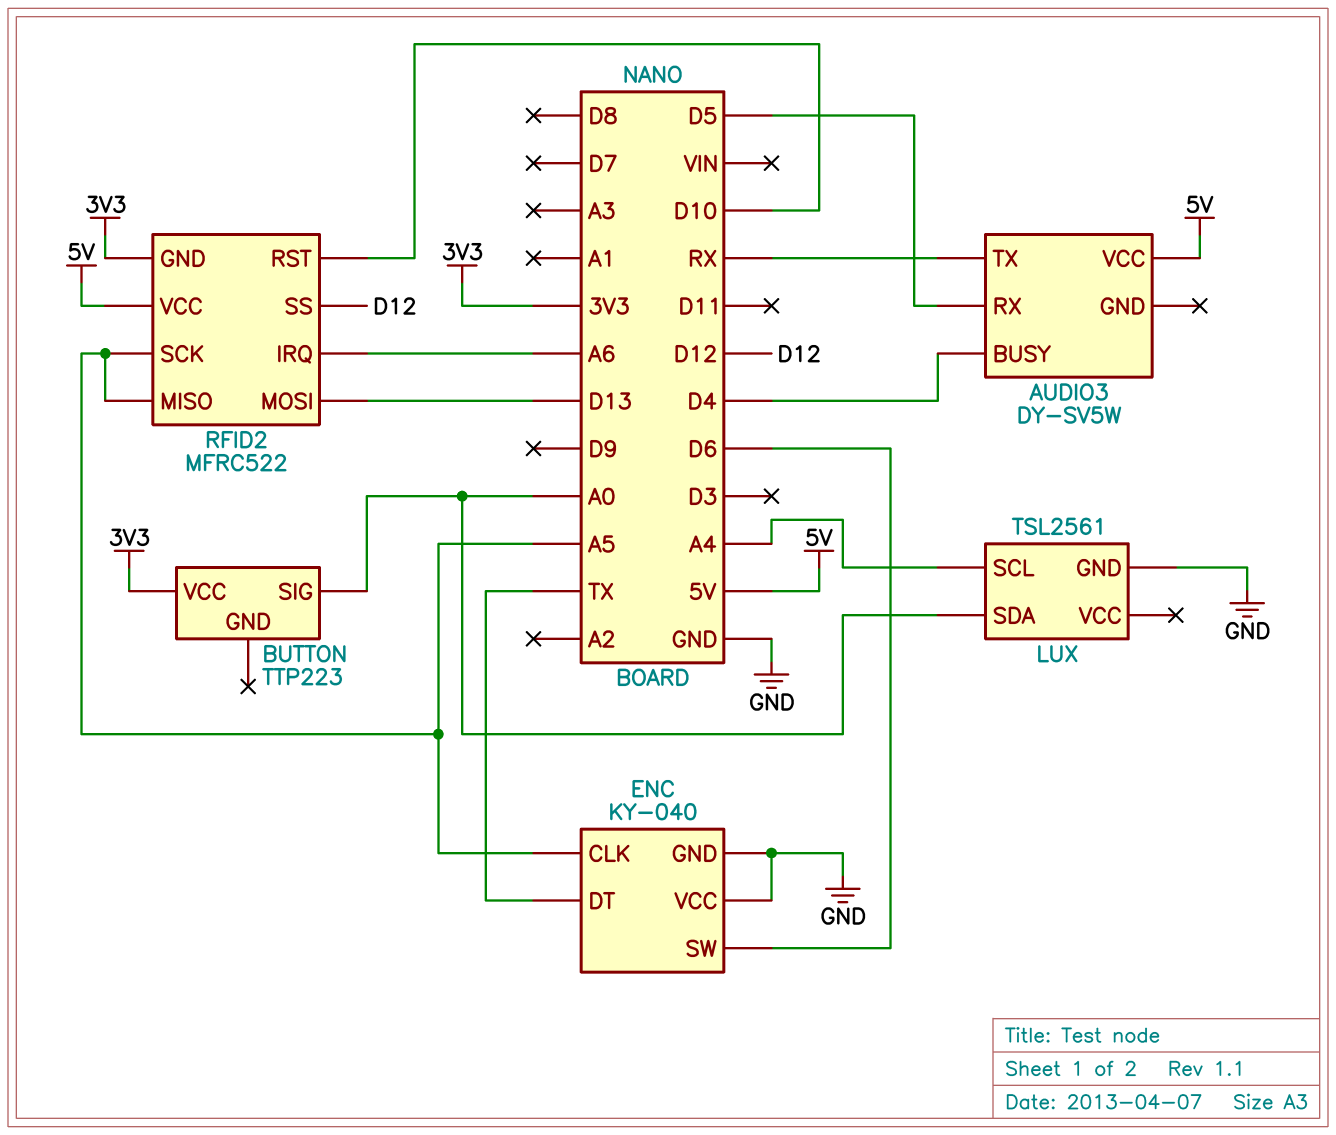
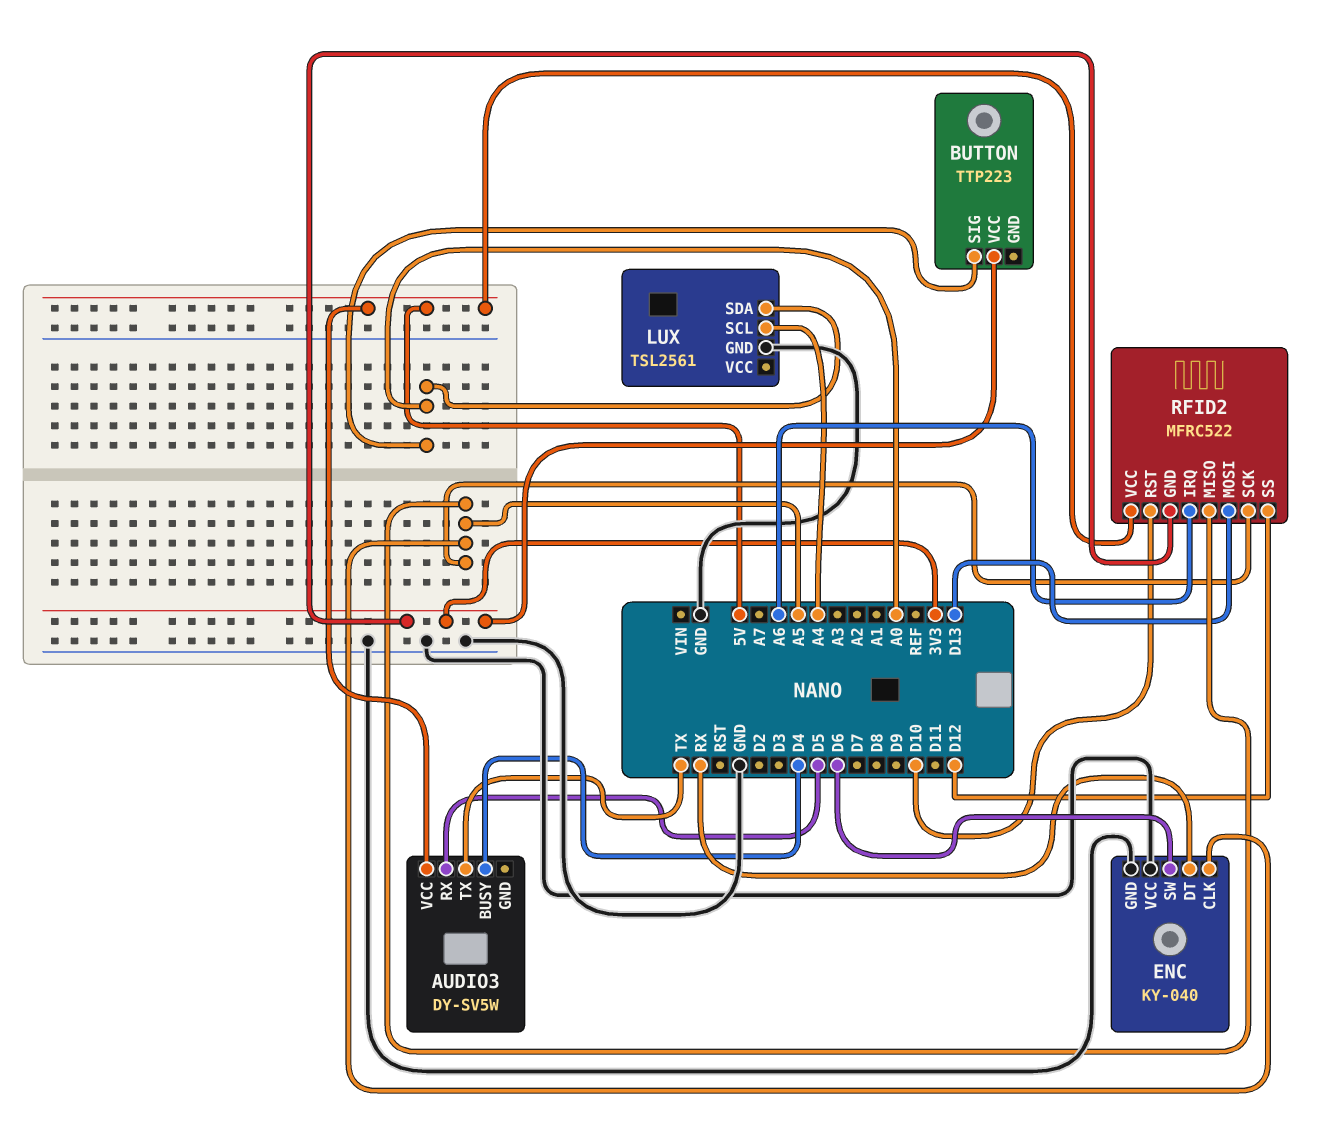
AUDIO3 pin TX: RX -> TX
ENC pin DT: TX -> RX

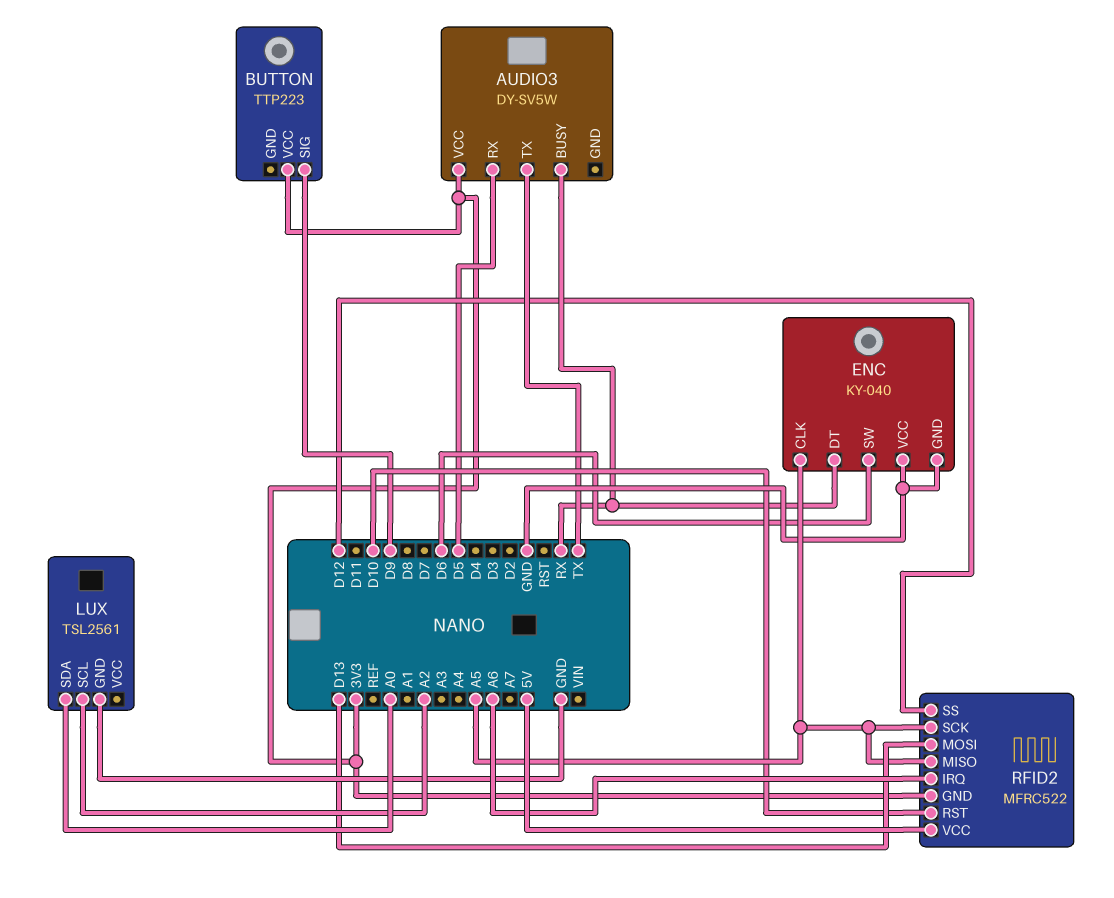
AUDIO3 pin BUSY: D4 -> RX
AUDIO3 pin VCC: 5V -> 3V3
BUTTON pin SIG: A0 -> D9
LUX pin SCL: A4 -> A2

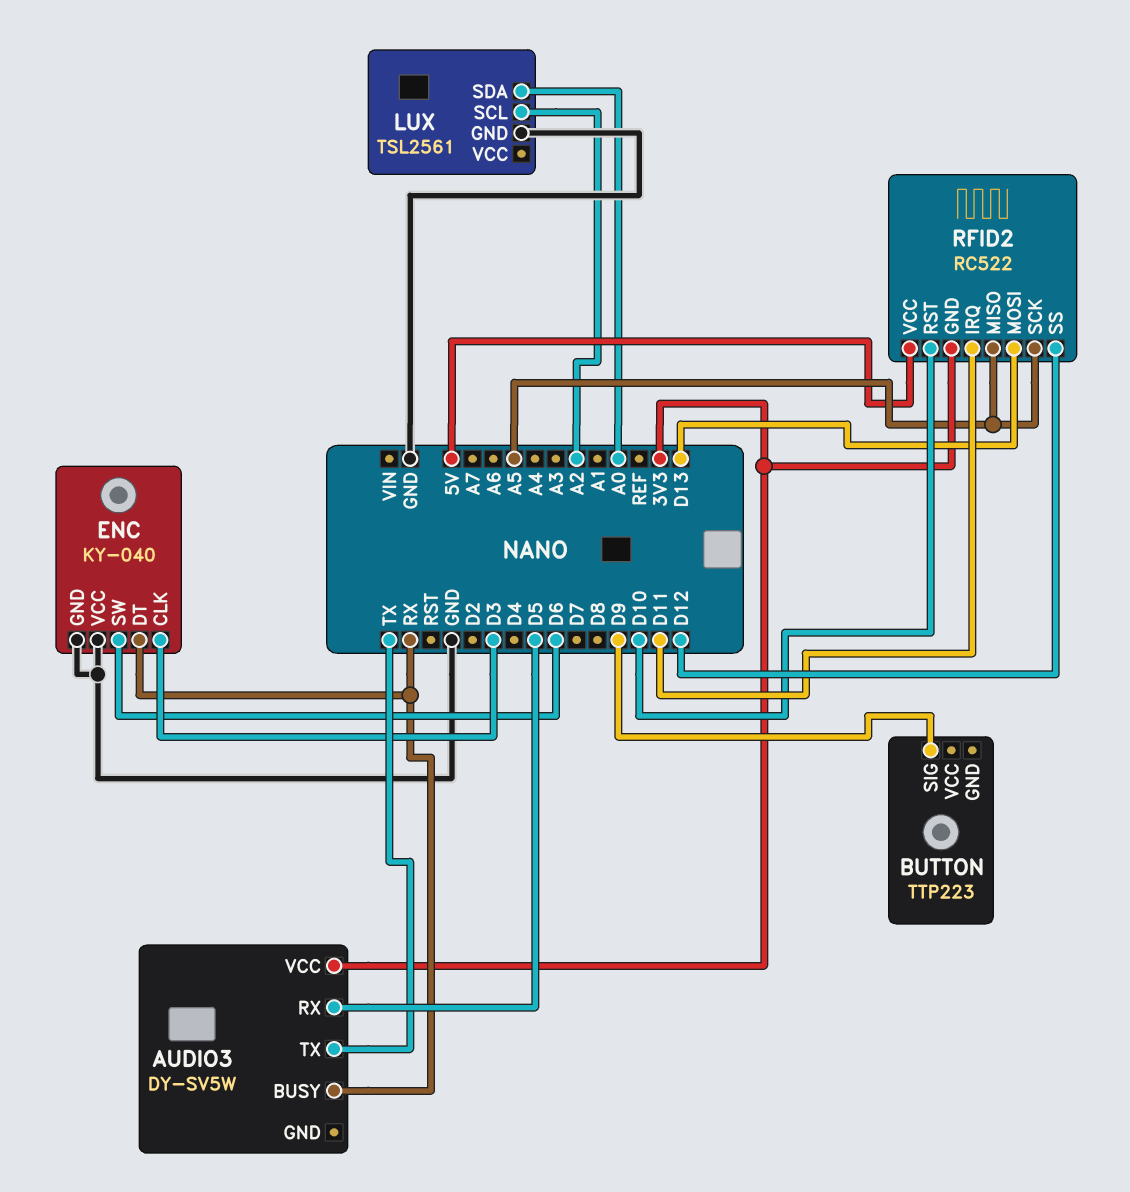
BUTTON pin VCC: 3V3 -> none
ENC pin CLK: A5 -> D3
RFID2: MFRC522 -> RC522
RFID2 pin IRQ: A6 -> D11

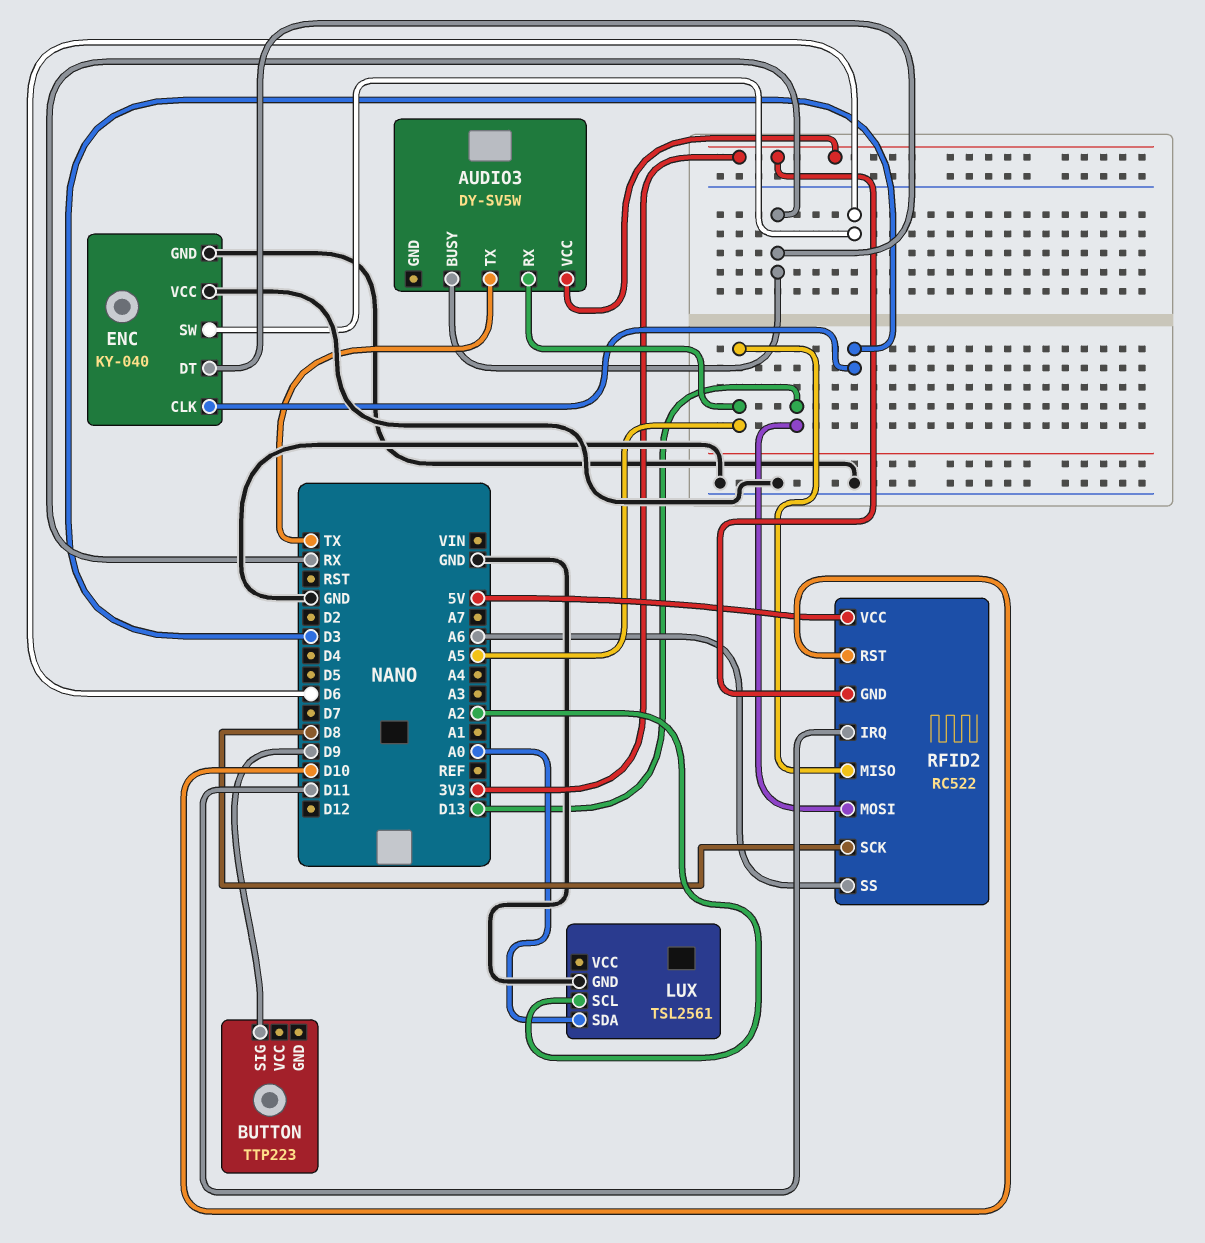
AUDIO3 pin RX: D5 -> A5
RFID2 pin SCK: A5 -> D8
RFID2 pin SS: D12 -> A6

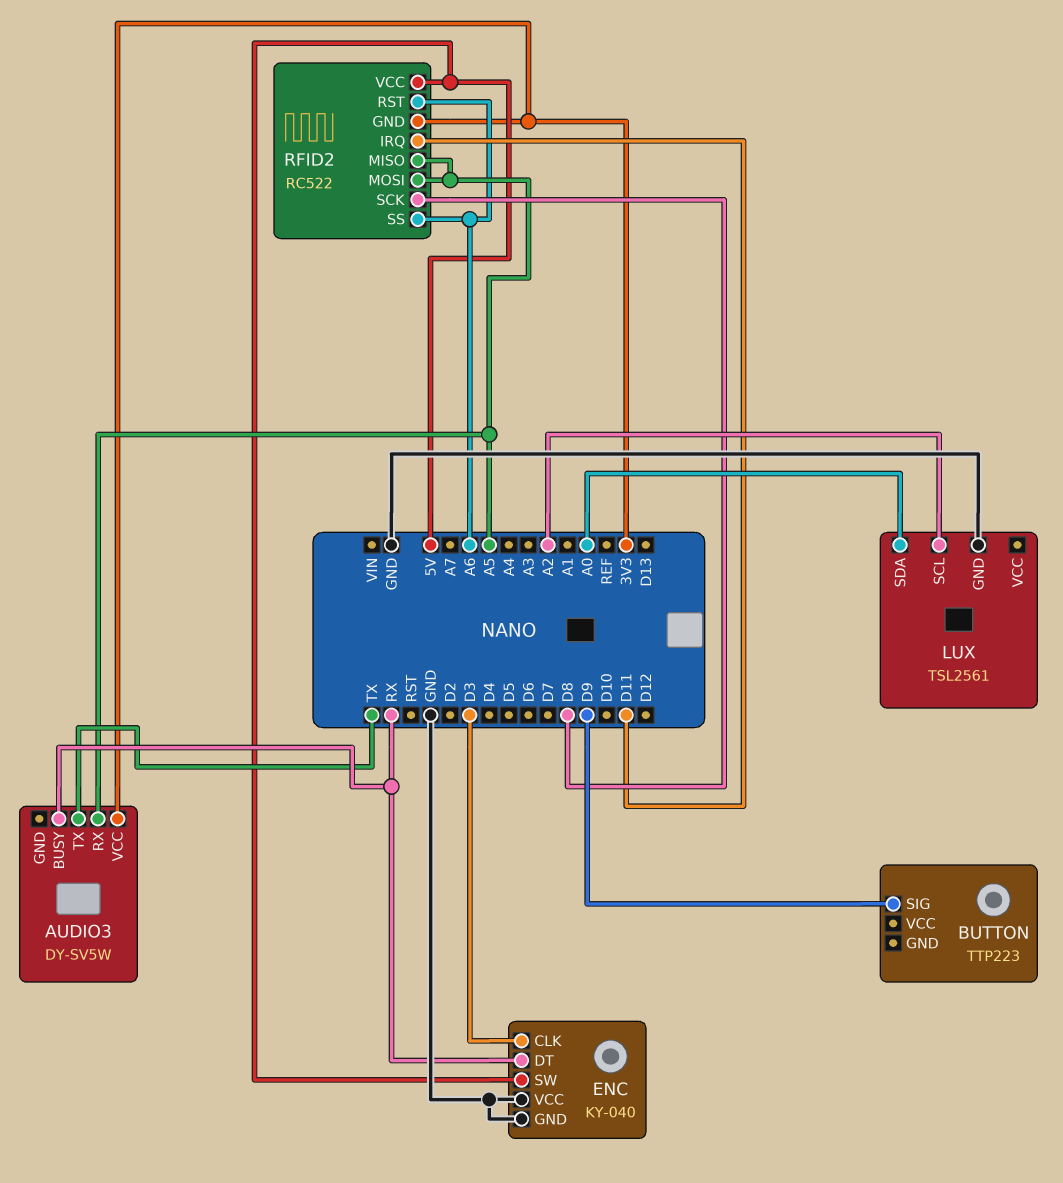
ENC pin SW: D6 -> 5V
RFID2 pin MOSI: D13 -> A5
RFID2 pin RST: D10 -> A6

